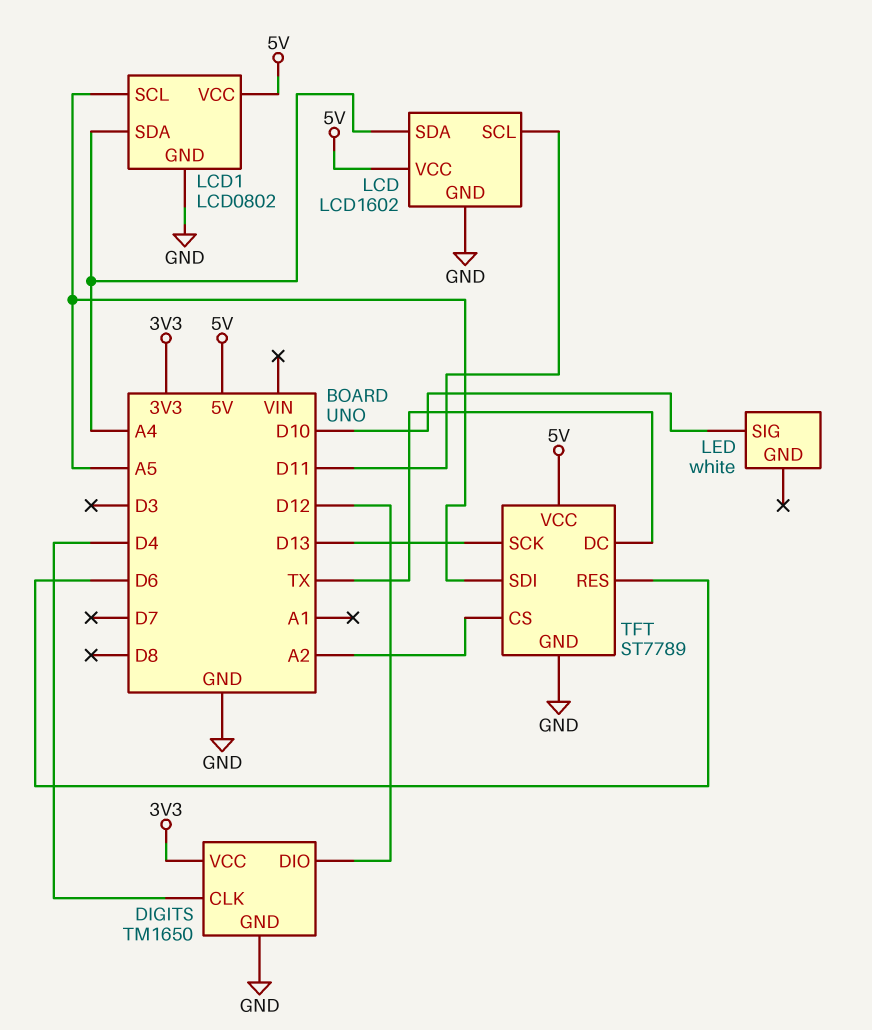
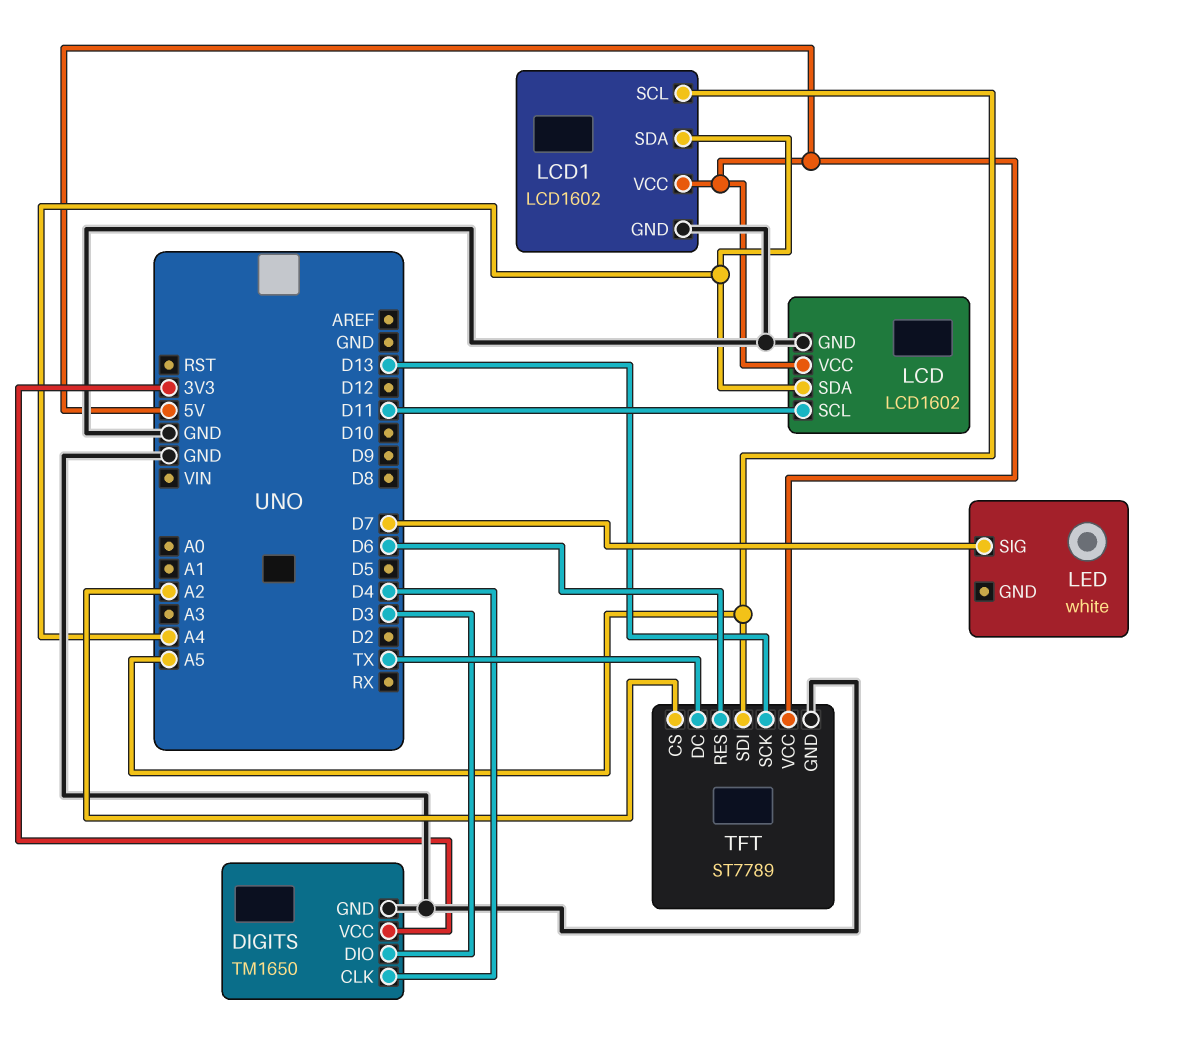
DIGITS pin DIO: D12 -> D3
LCD1: LCD0802 -> LCD1602
LED pin SIG: D10 -> D7

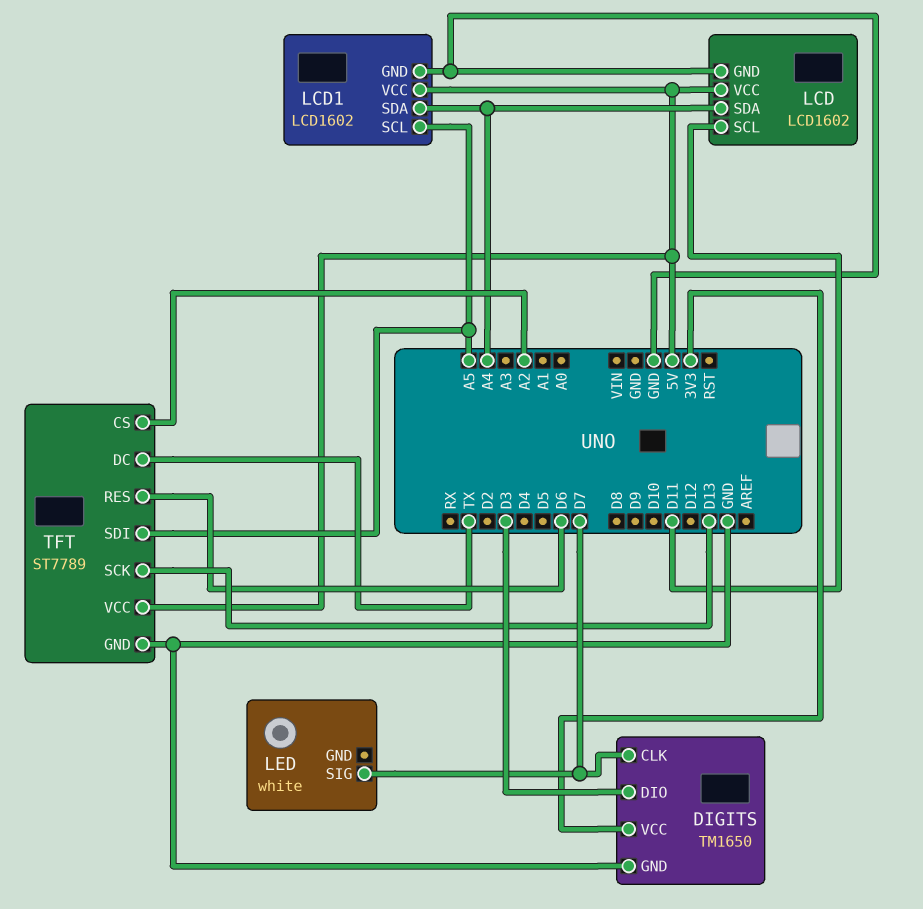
DIGITS pin CLK: D4 -> D7

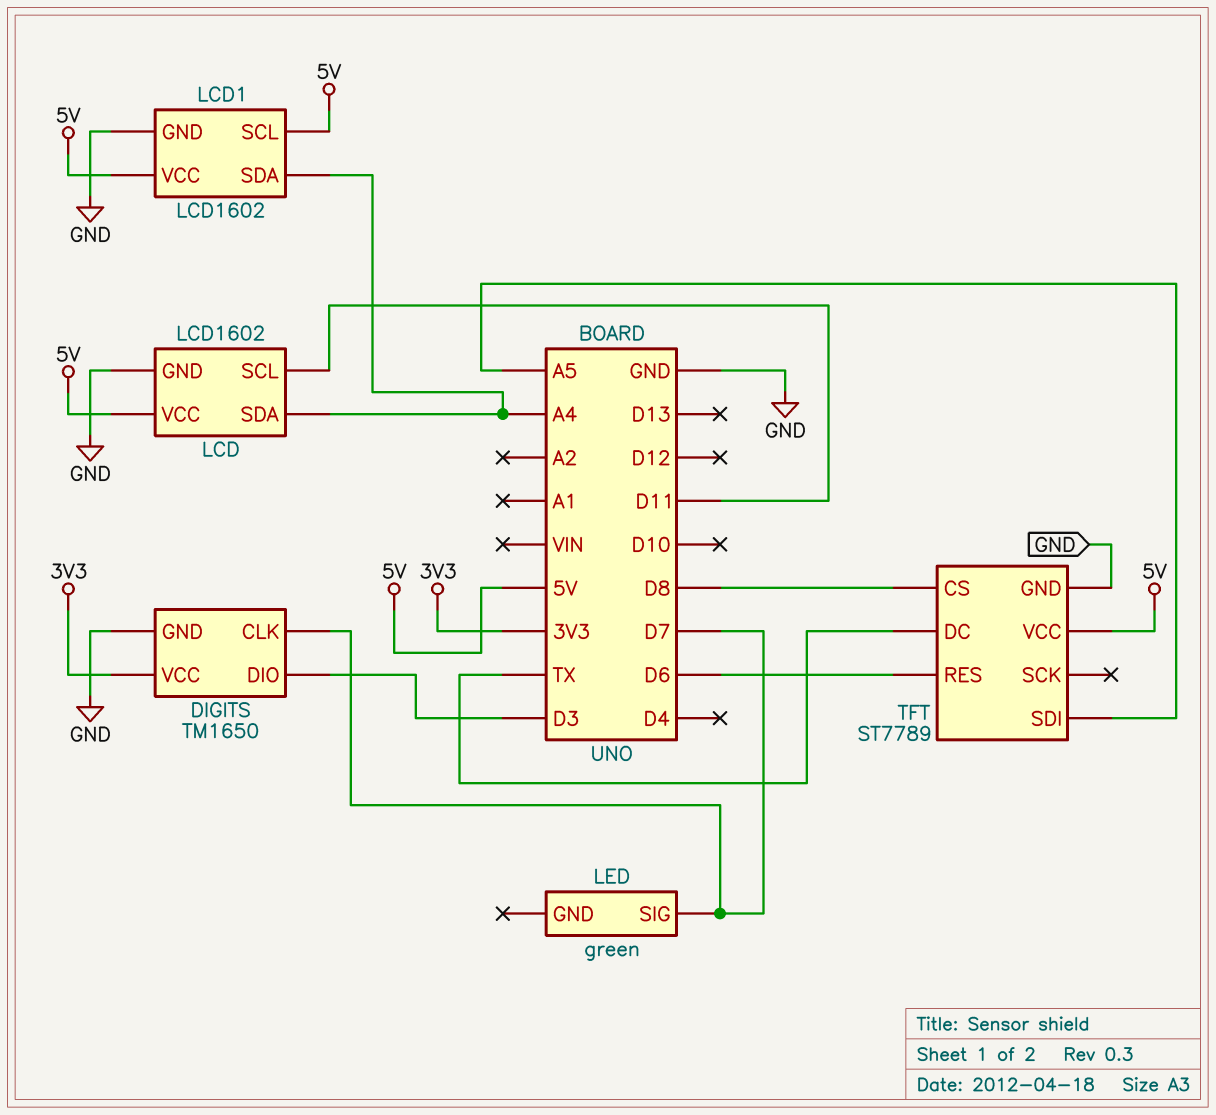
LCD1 pin SCL: A5 -> 5V
LED: white -> green
TFT pin CS: A2 -> D8
TFT pin SCK: D13 -> none

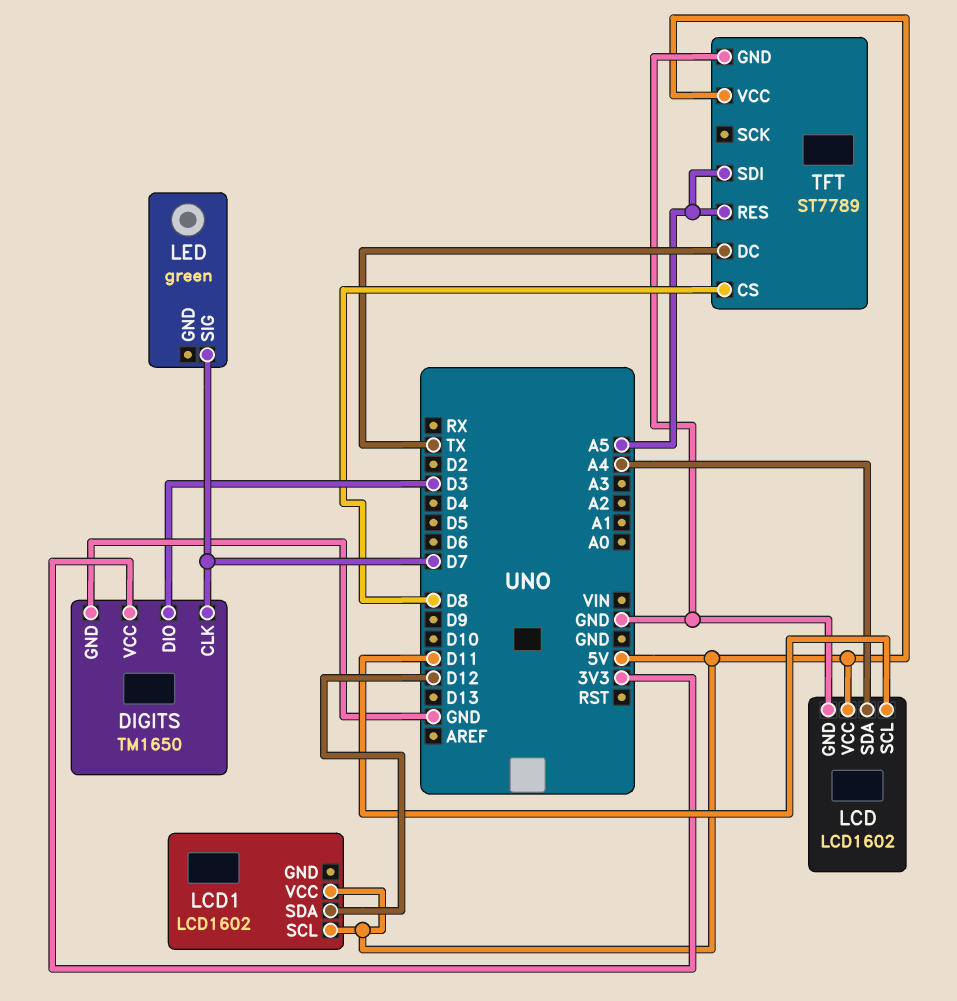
LCD1 pin GND: GND -> none
LCD1 pin SDA: A4 -> D12
TFT pin RES: D6 -> A5

